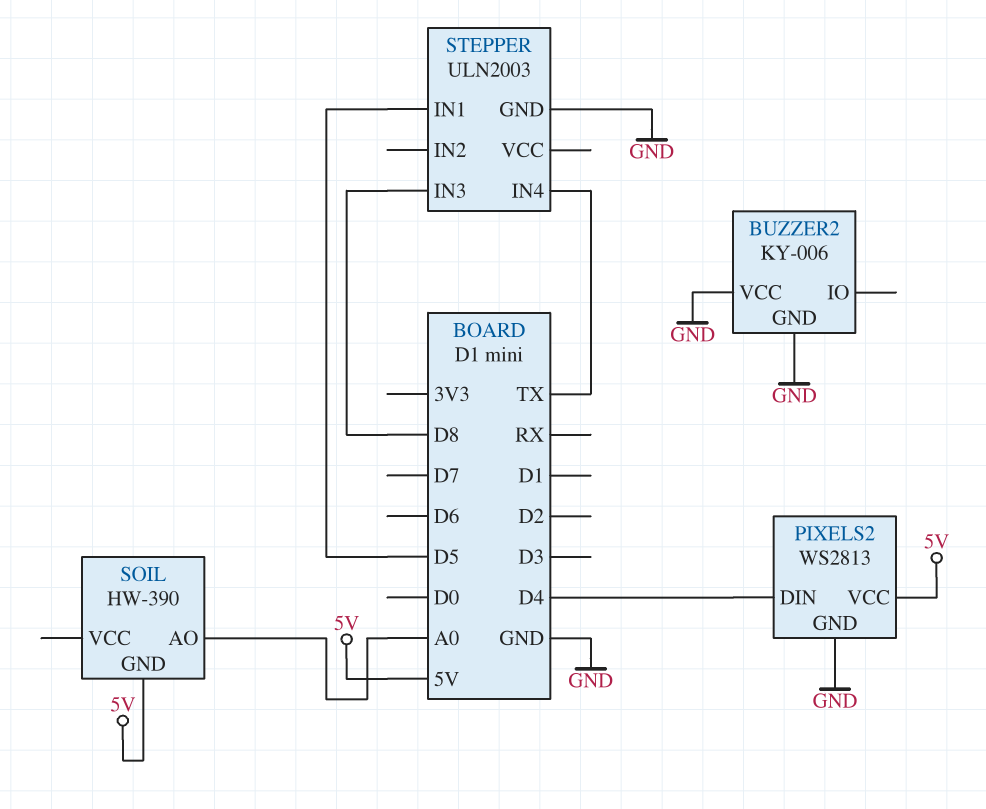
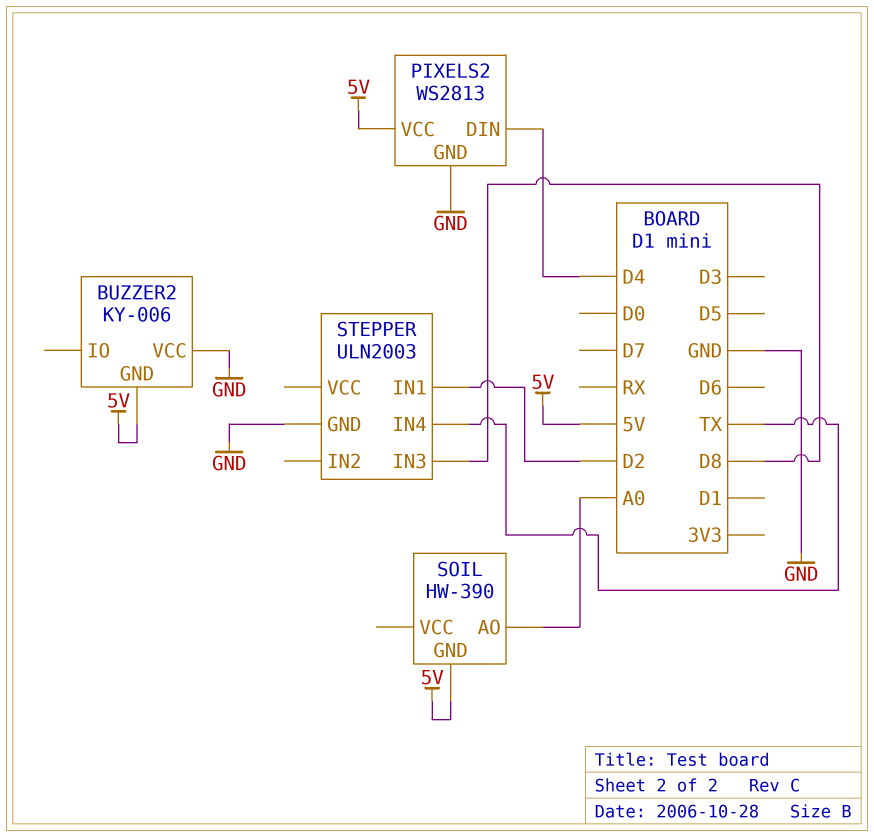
BUZZER2 pin GND: GND -> 5V
STEPPER pin IN1: D5 -> D2

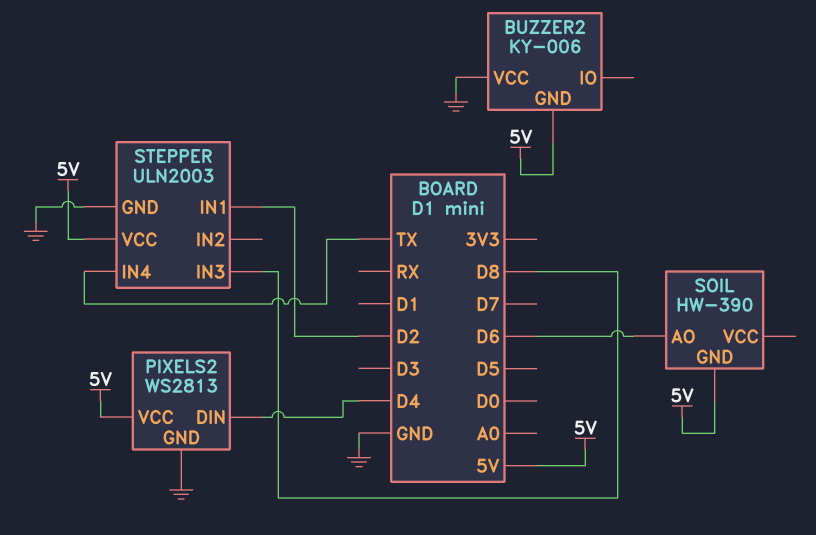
SOIL pin AO: A0 -> D6
STEPPER pin VCC: none -> 5V

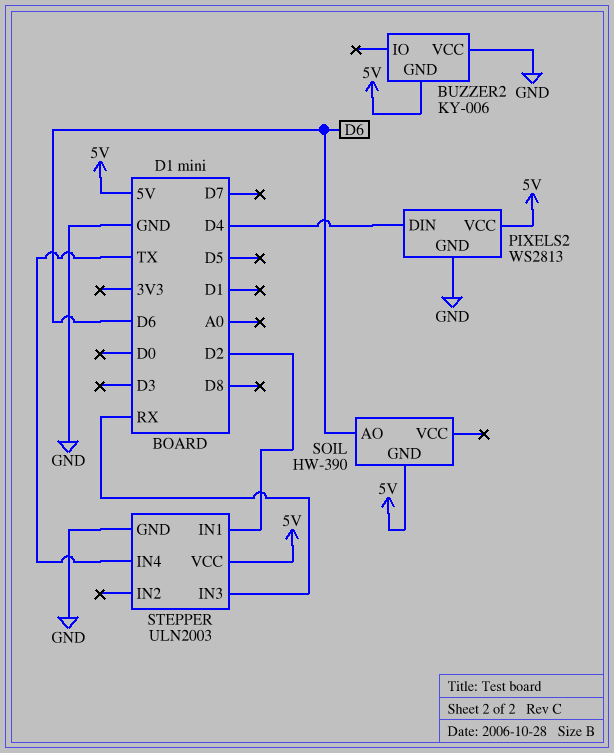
STEPPER pin IN3: D8 -> RX

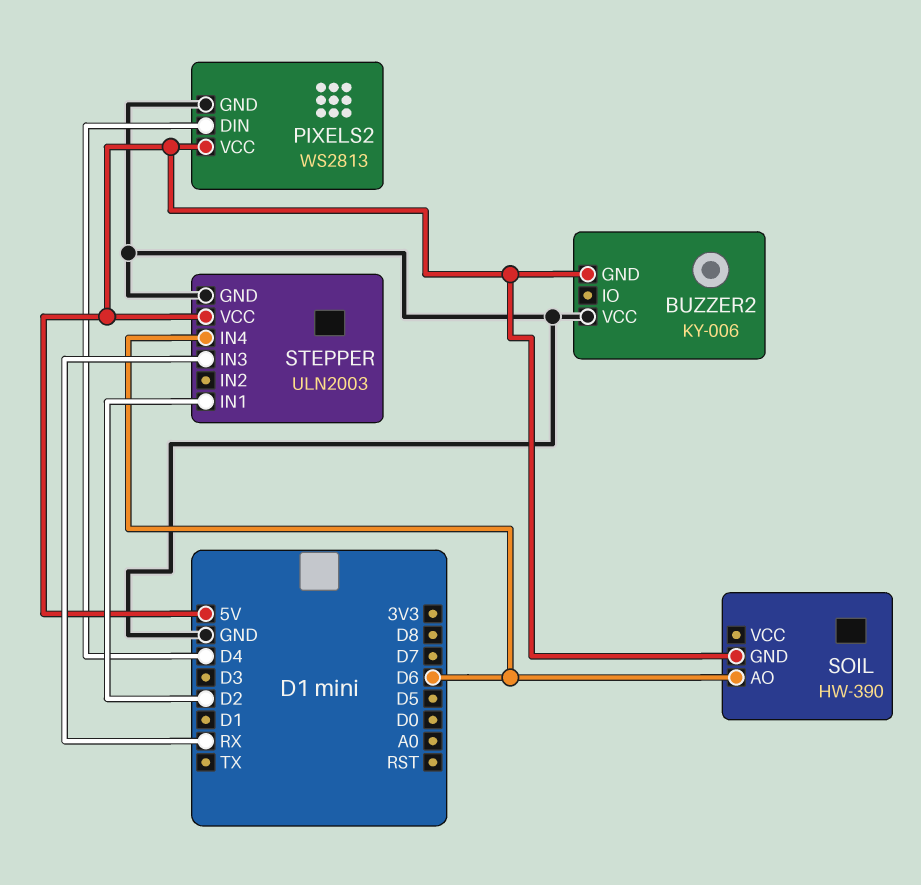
STEPPER pin IN4: TX -> D6

